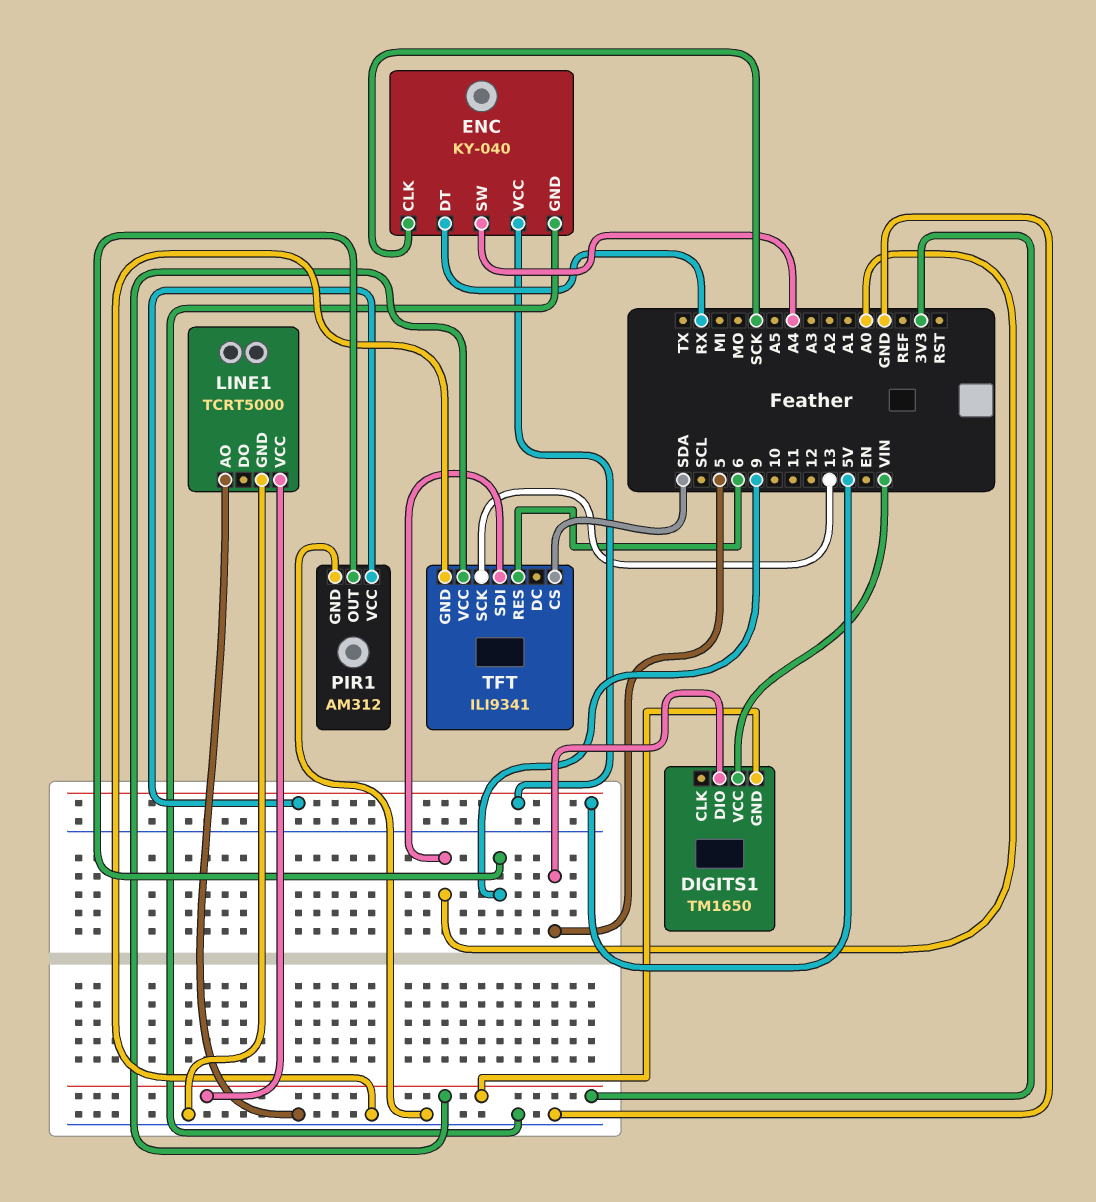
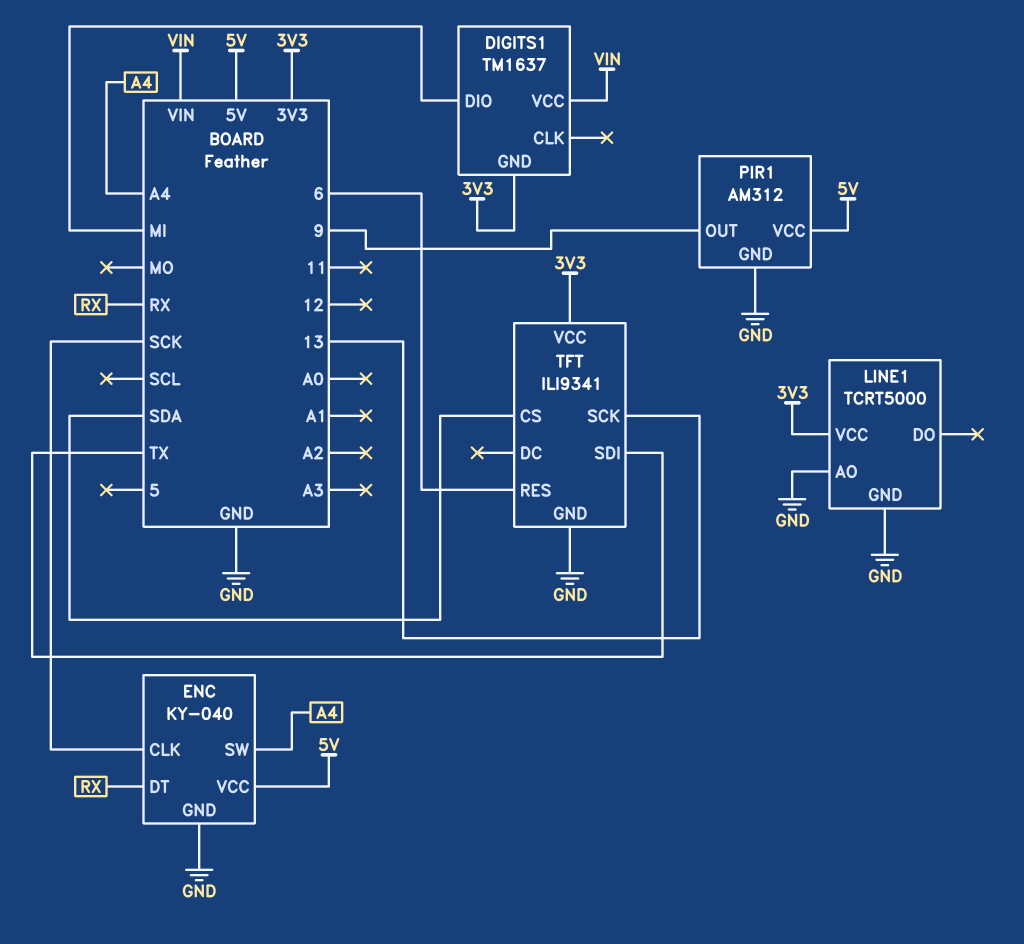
DIGITS1: TM1650 -> TM1637
DIGITS1 pin DIO: 5 -> MI
TFT pin SDI: A0 -> TX

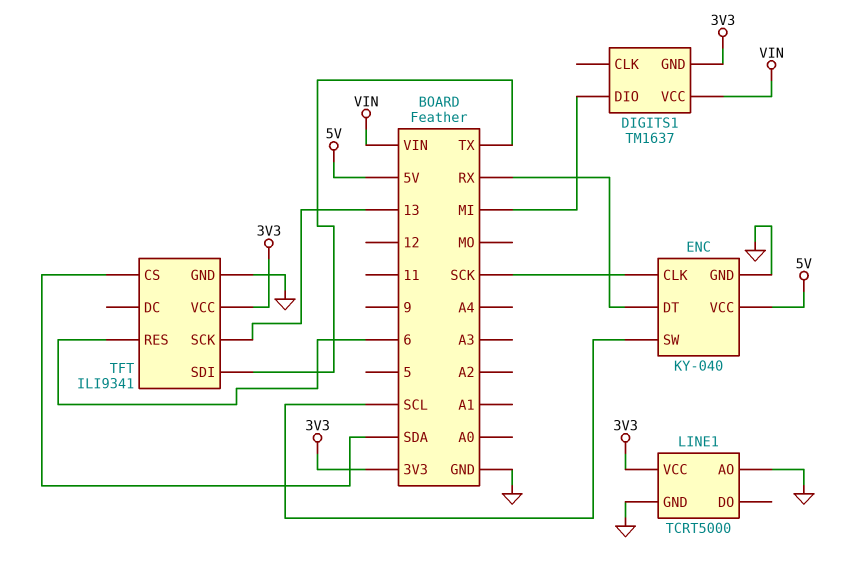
ENC pin SW: A4 -> SCL
PIR1: AM312 -> none
PIR1 pin GND: GND -> none
PIR1 pin OUT: 9 -> none
PIR1 pin VCC: 5V -> none

